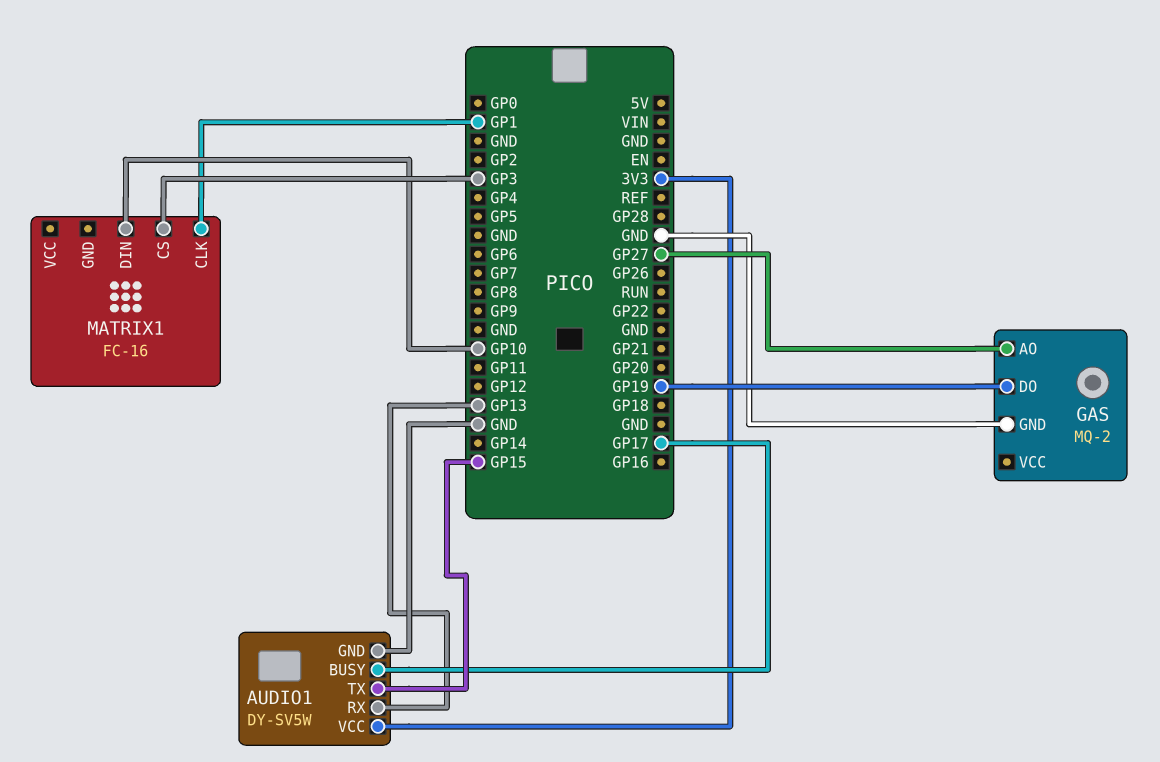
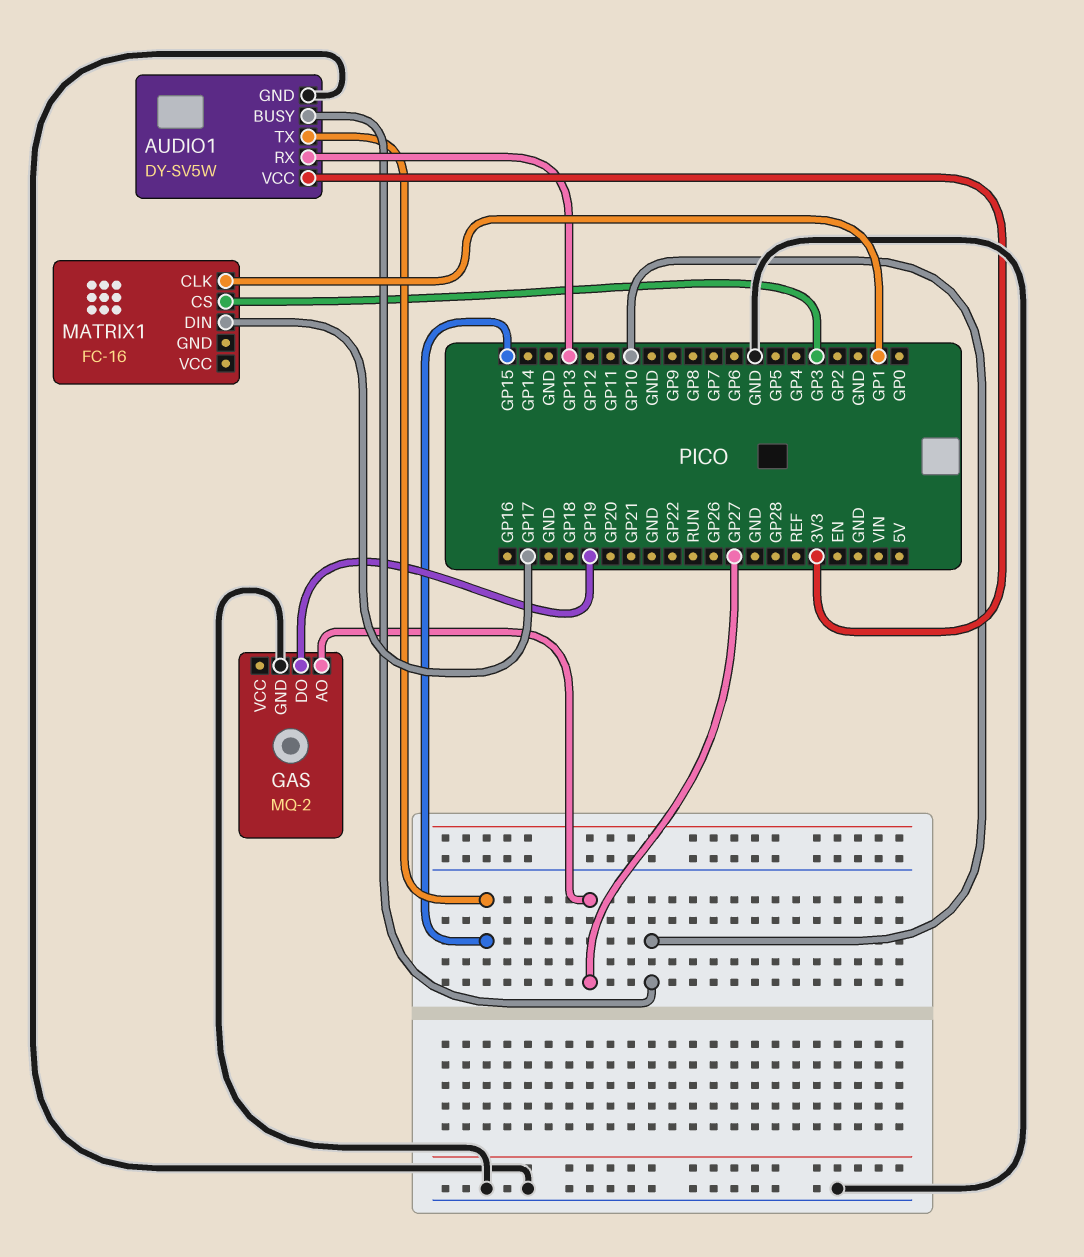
AUDIO1 pin BUSY: GP17 -> GP10
MATRIX1 pin DIN: GP10 -> GP17

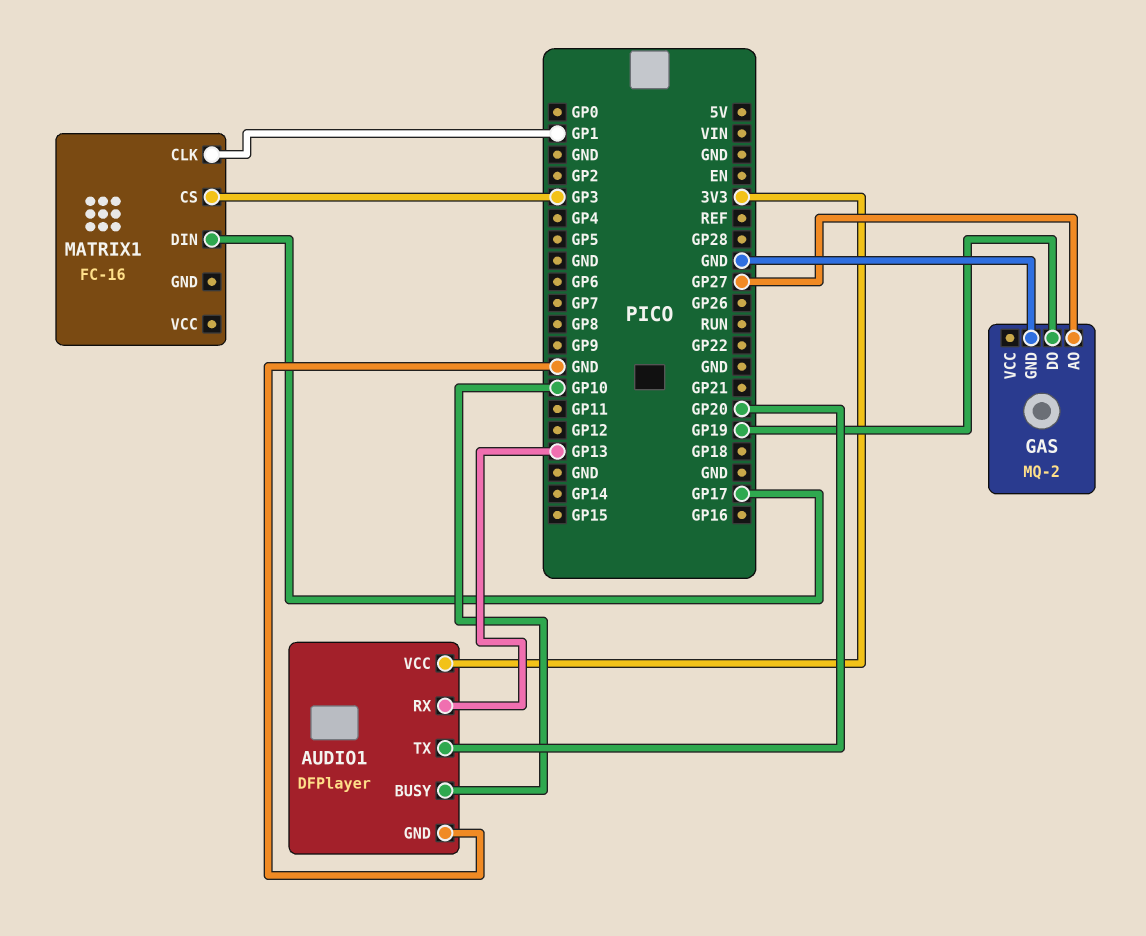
AUDIO1: DY-SV5W -> DFPlayer
AUDIO1 pin TX: GP15 -> GP20

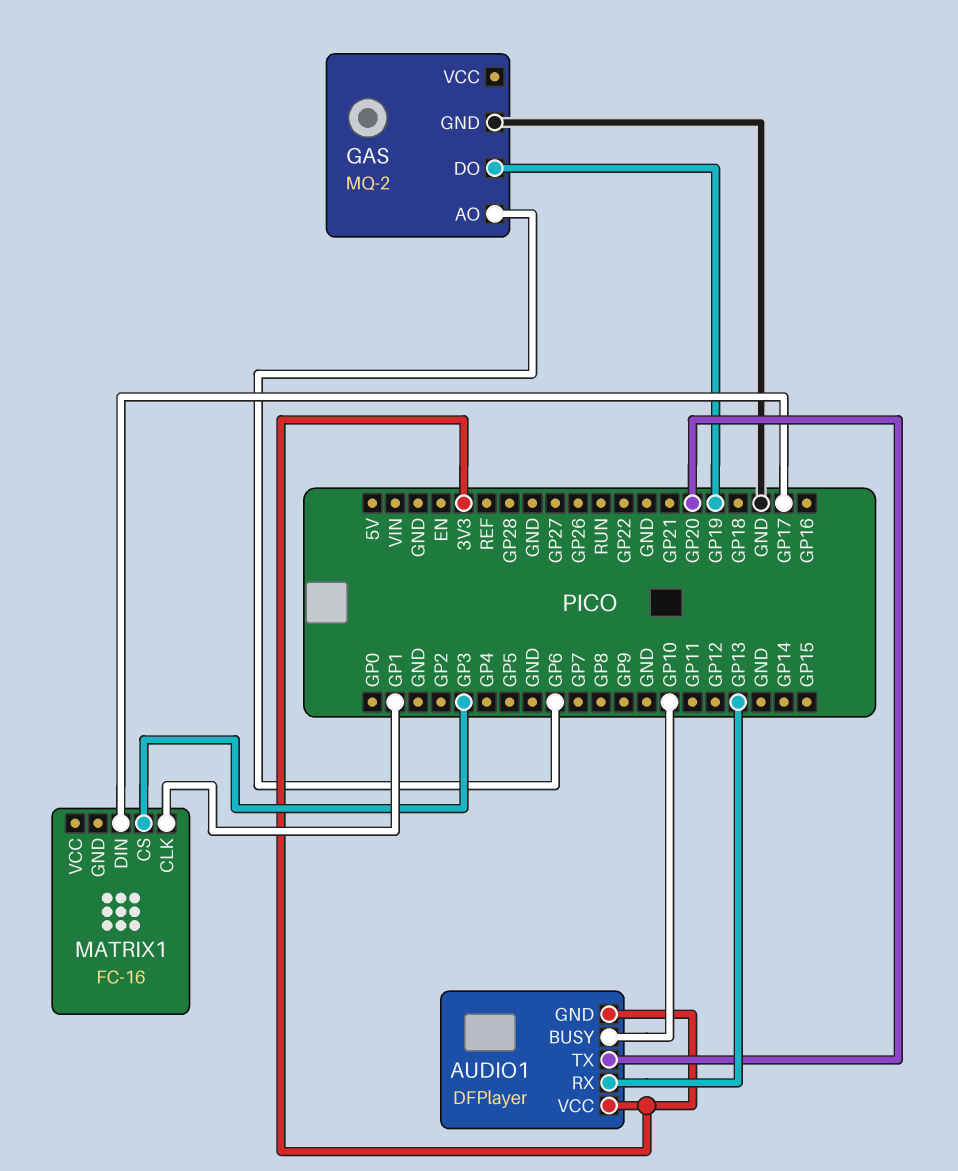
AUDIO1 pin GND: GND -> 3V3
GAS pin AO: GP27 -> GP6

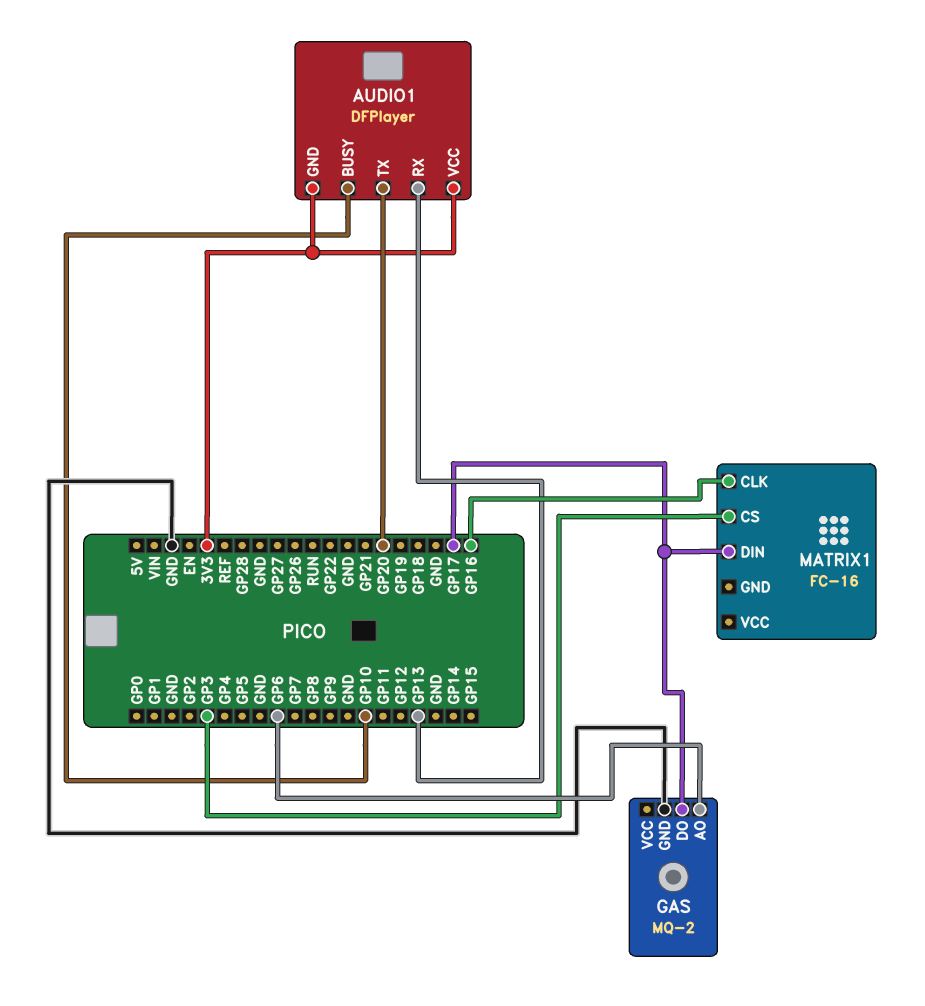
GAS pin DO: GP19 -> GP17
MATRIX1 pin CLK: GP1 -> GP16

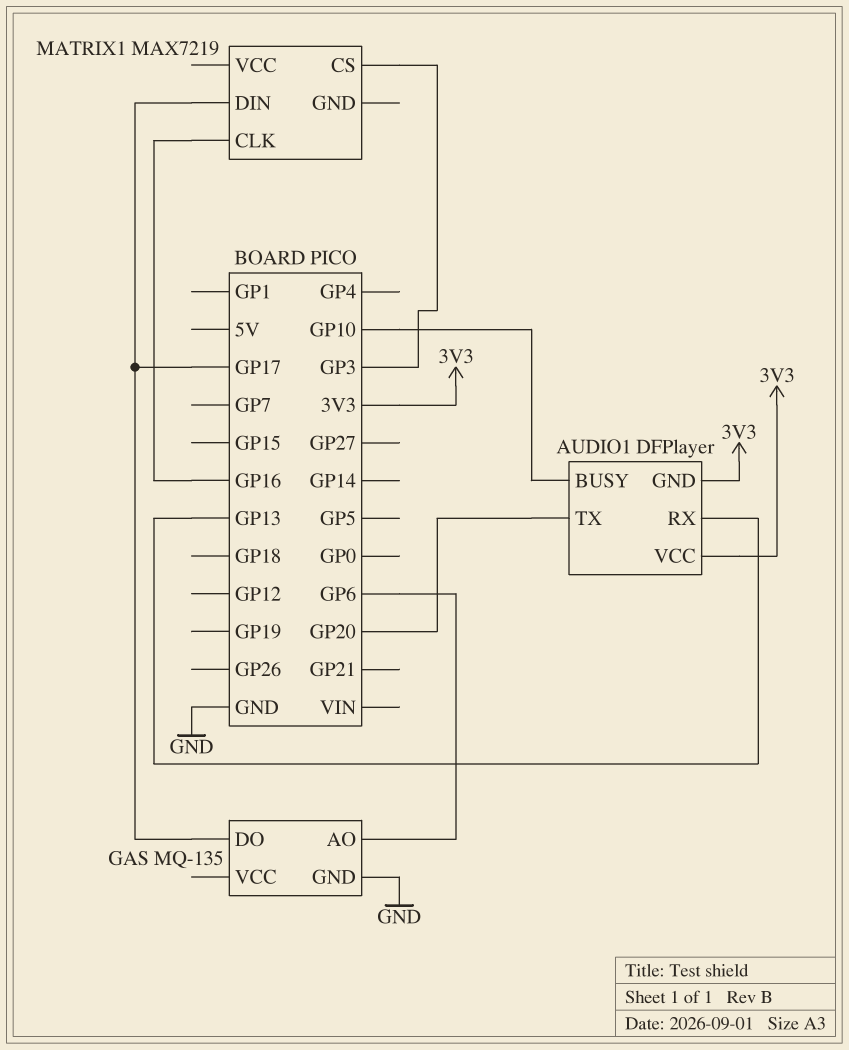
GAS: MQ-2 -> MQ-135
MATRIX1: FC-16 -> MAX7219

